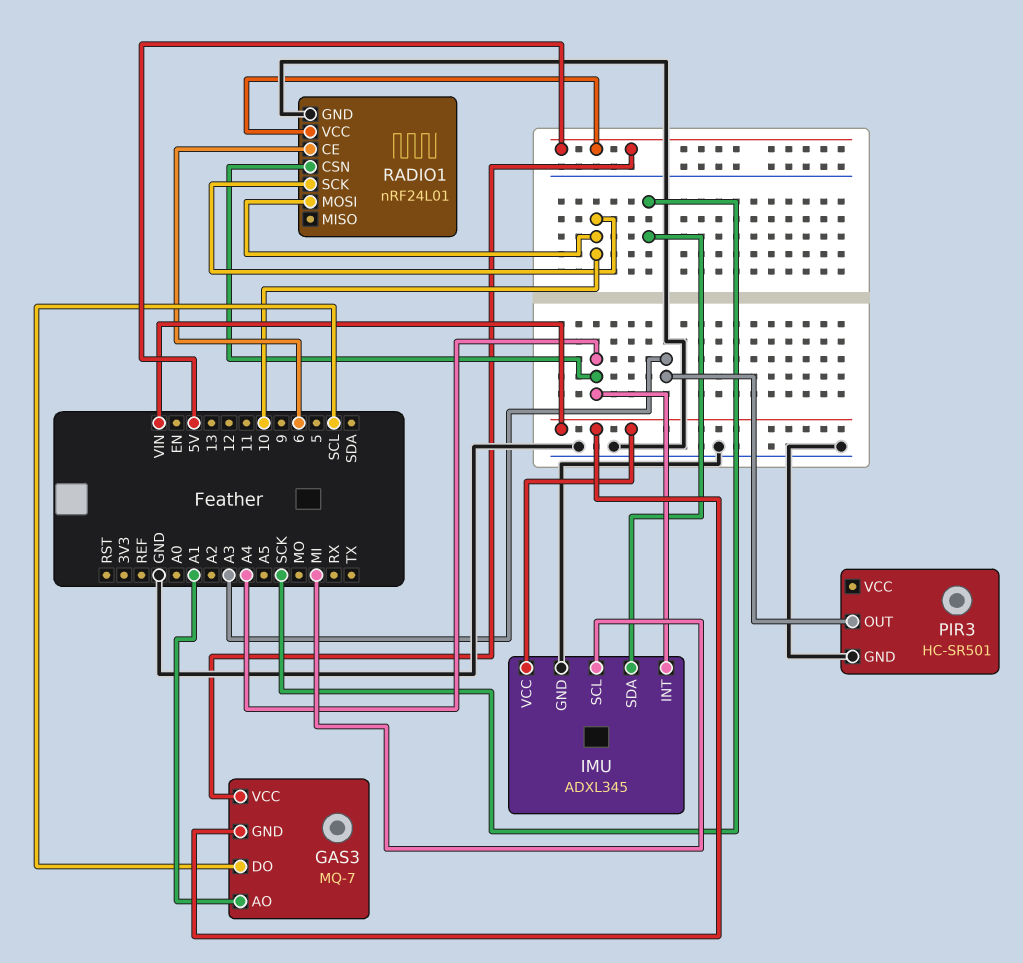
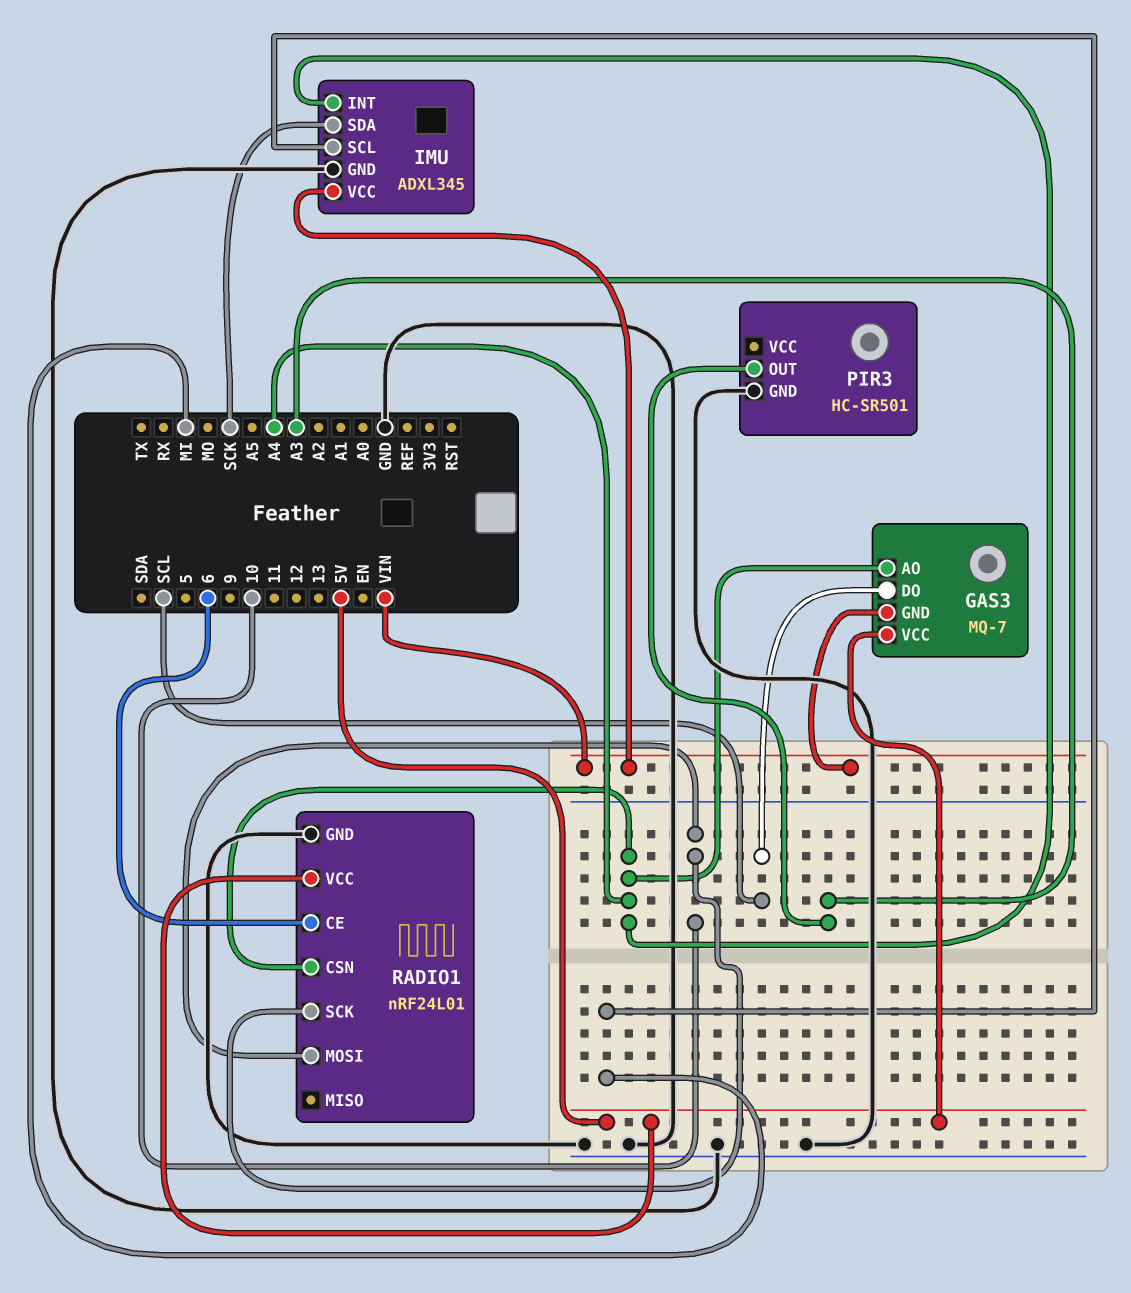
GAS3 pin AO: A1 -> A4

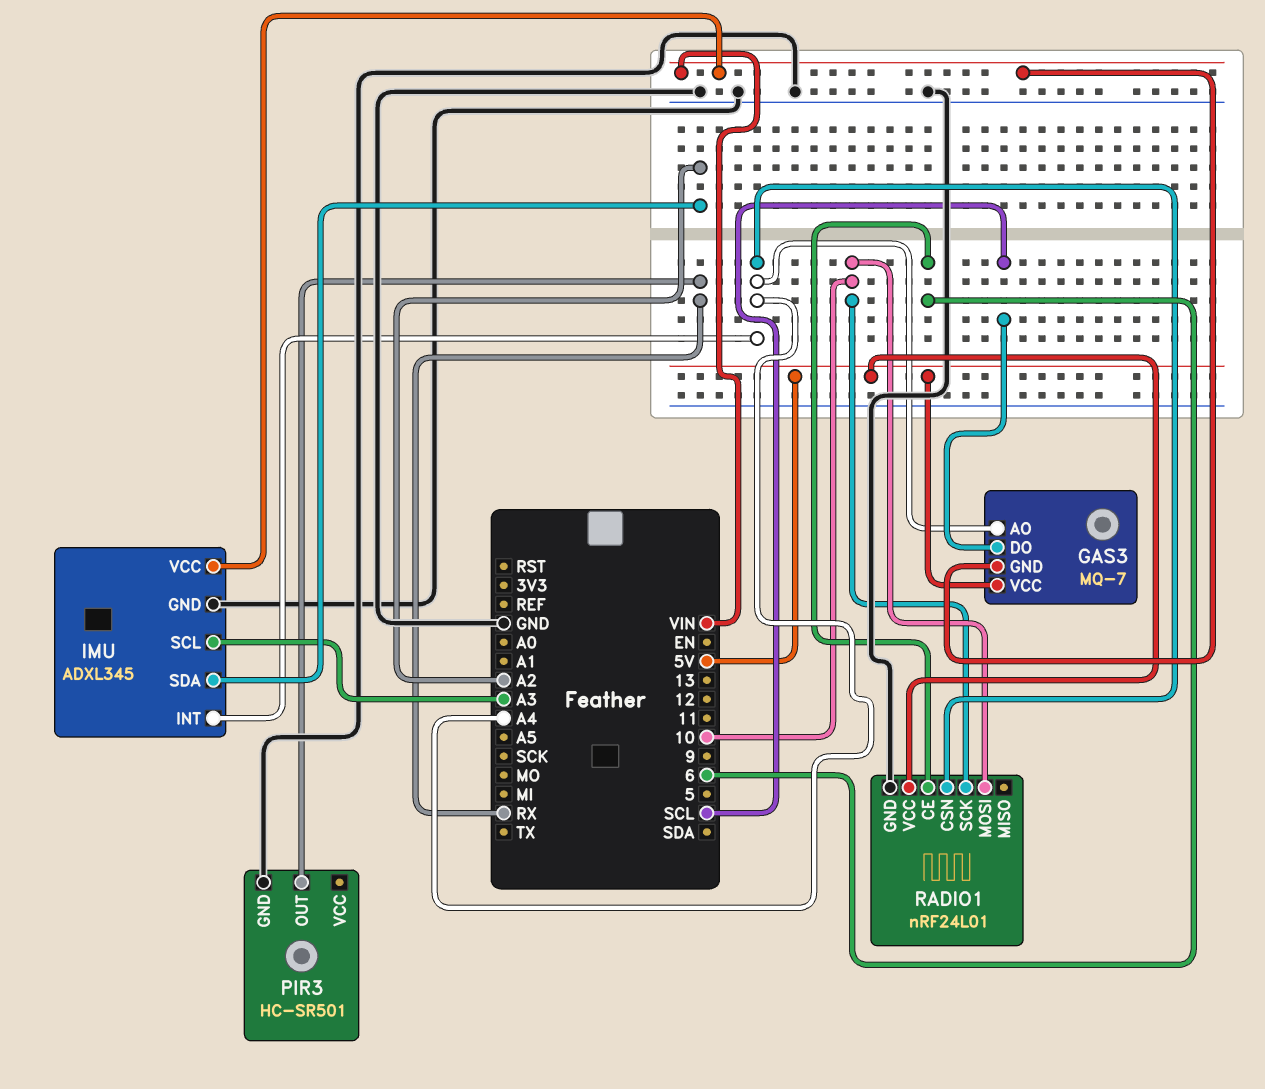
IMU pin SCL: MI -> A3
IMU pin SDA: SCK -> A2
PIR3 pin OUT: A3 -> RX

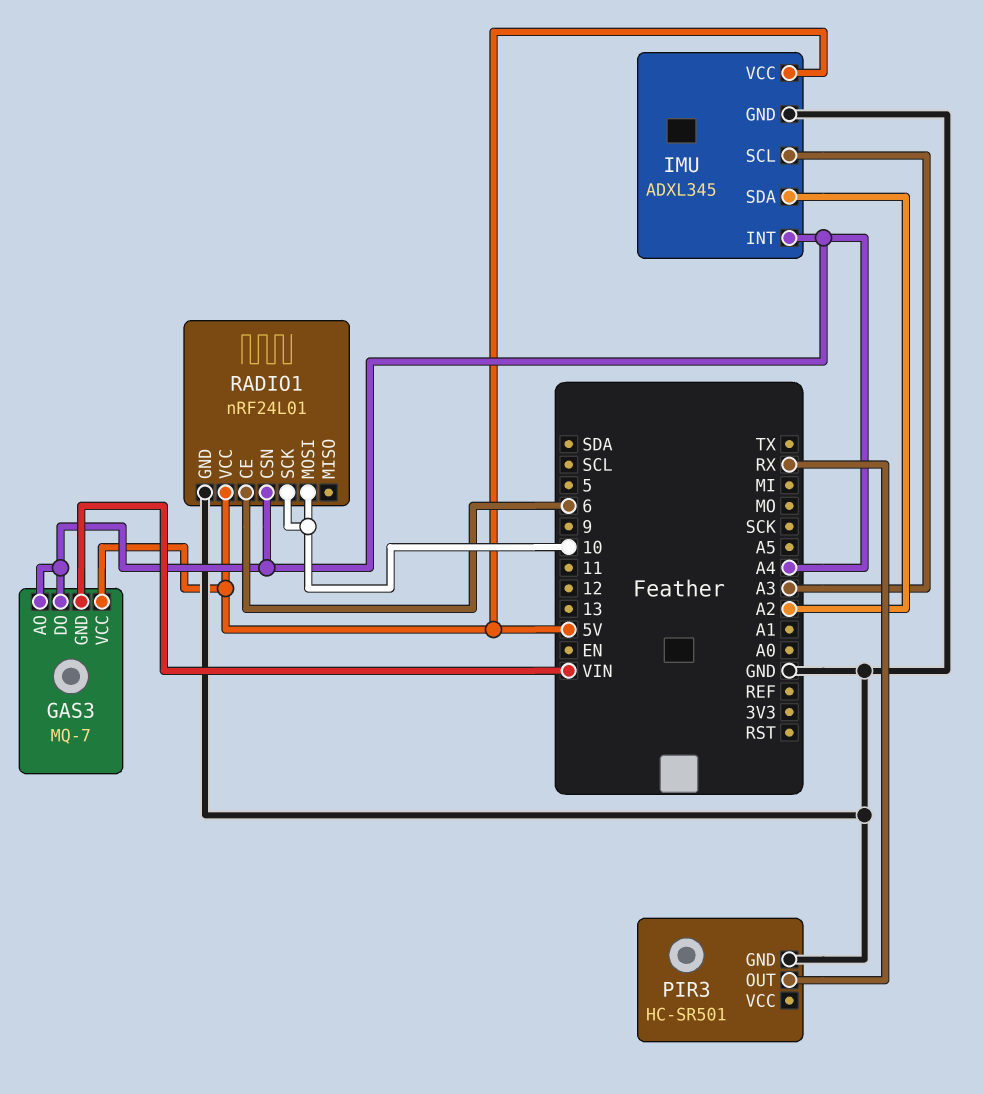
GAS3 pin DO: SCL -> A4
IMU pin VCC: VIN -> 5V

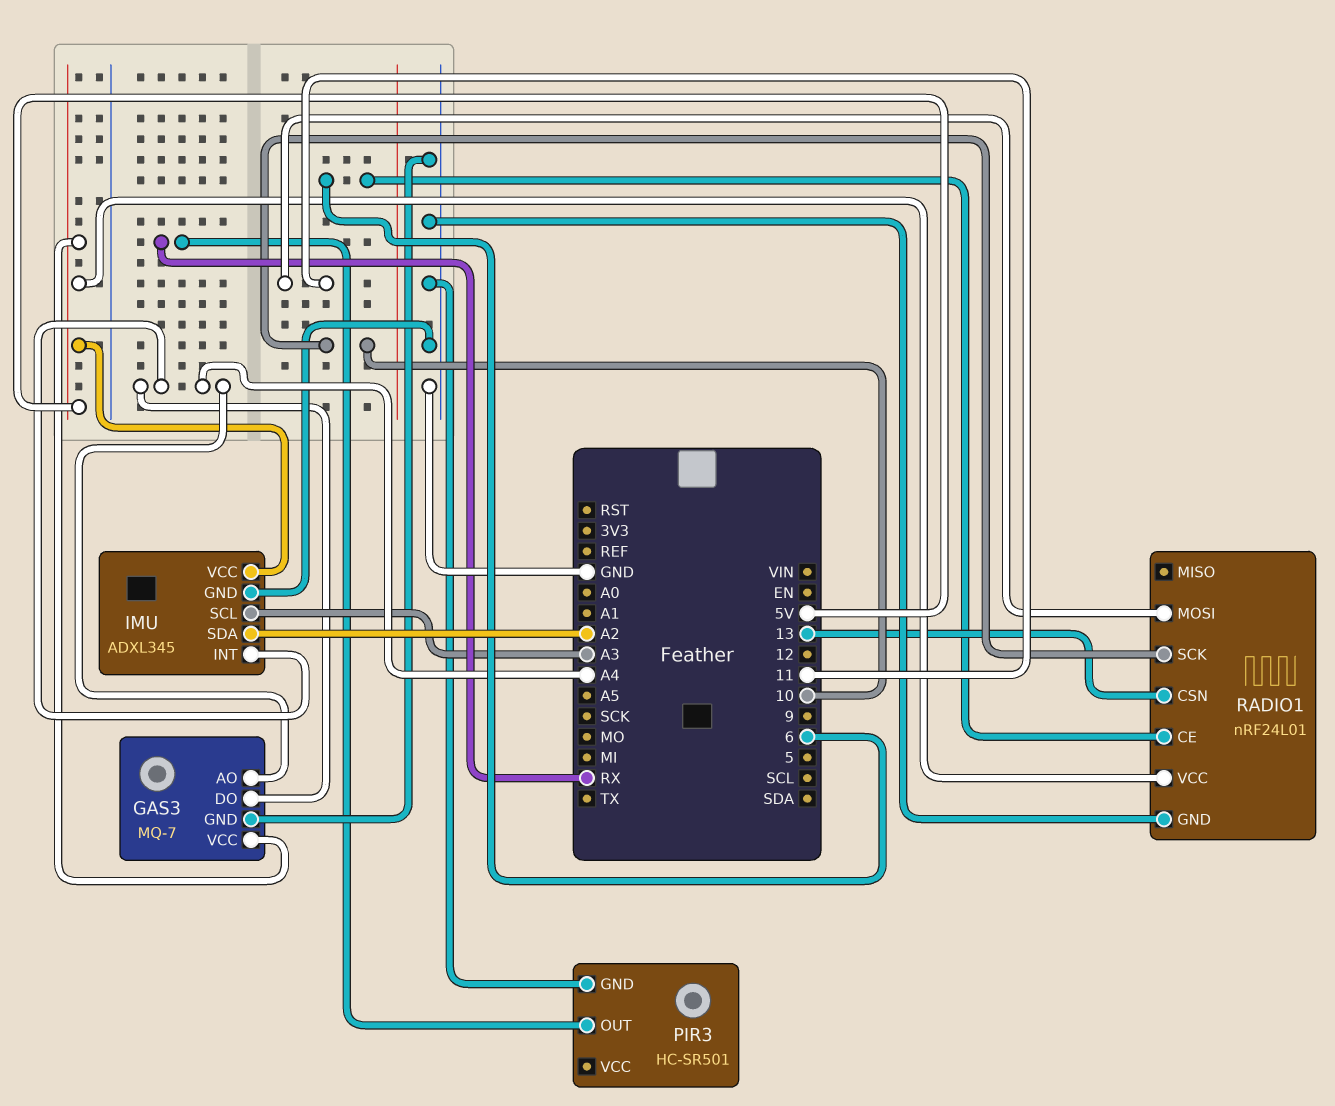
GAS3 pin GND: VIN -> GND
RADIO1 pin CSN: A4 -> 13
RADIO1 pin MOSI: 10 -> 11

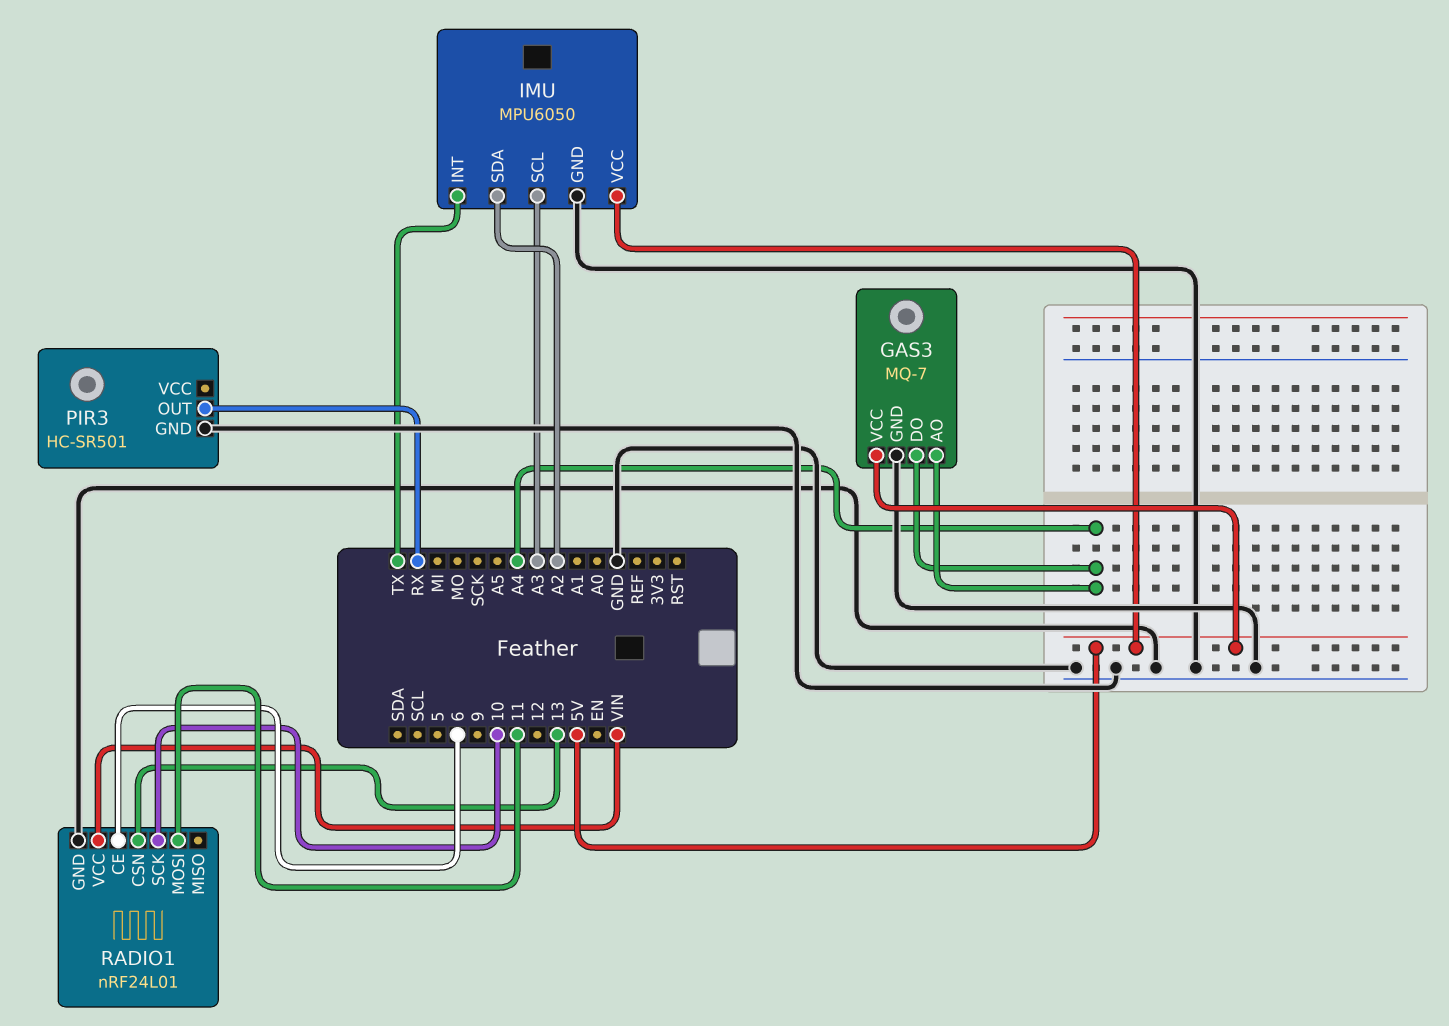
IMU: ADXL345 -> MPU6050
IMU pin INT: A4 -> TX
RADIO1 pin VCC: 5V -> VIN

